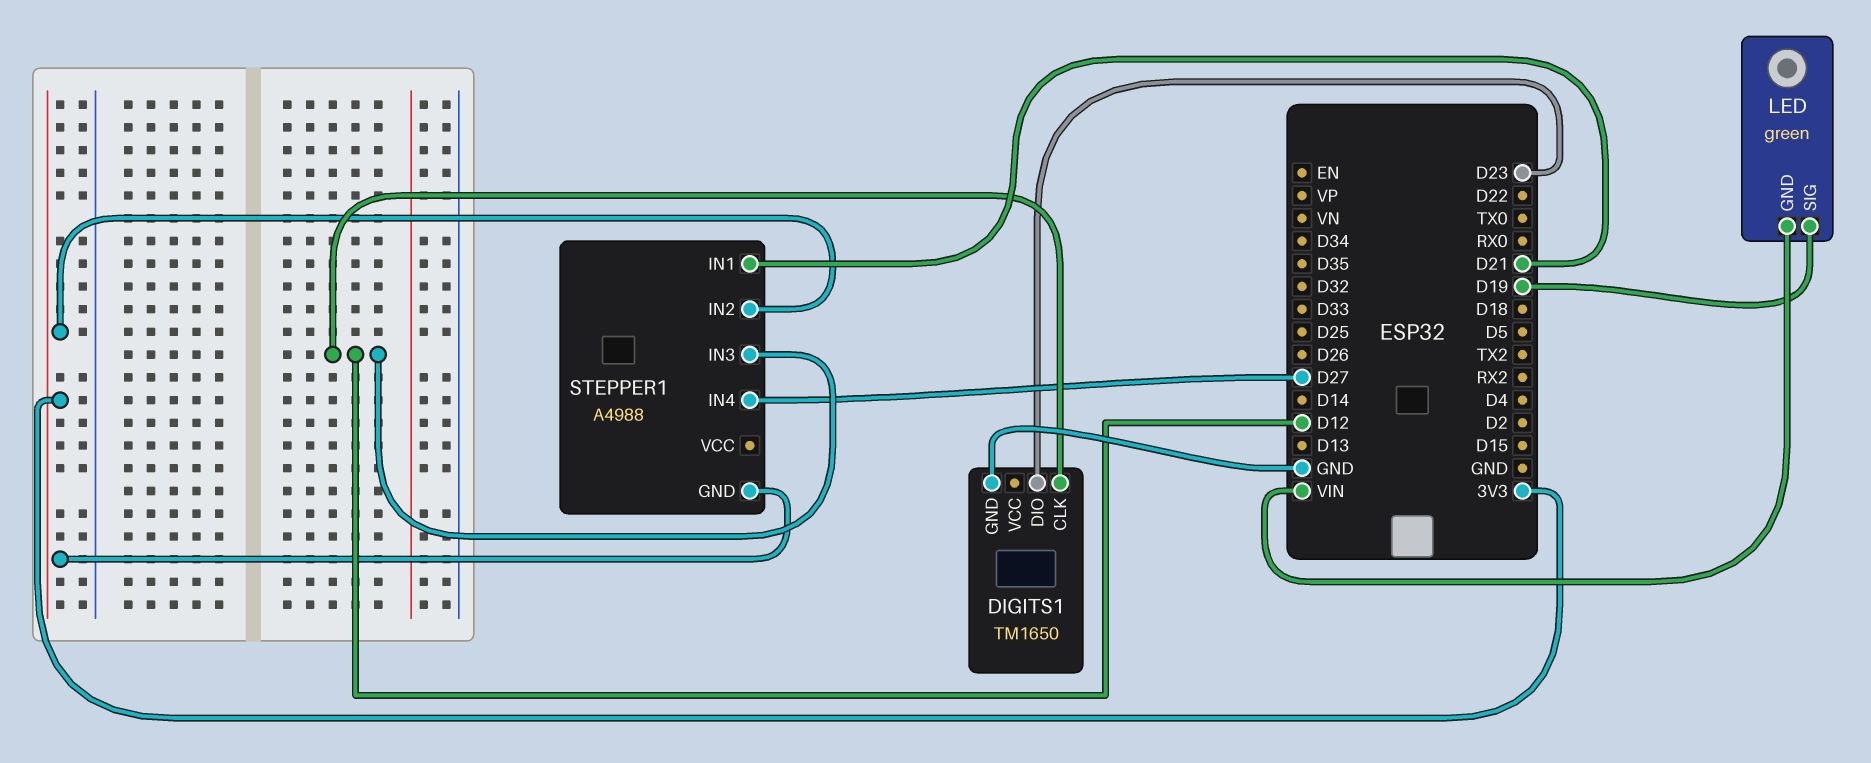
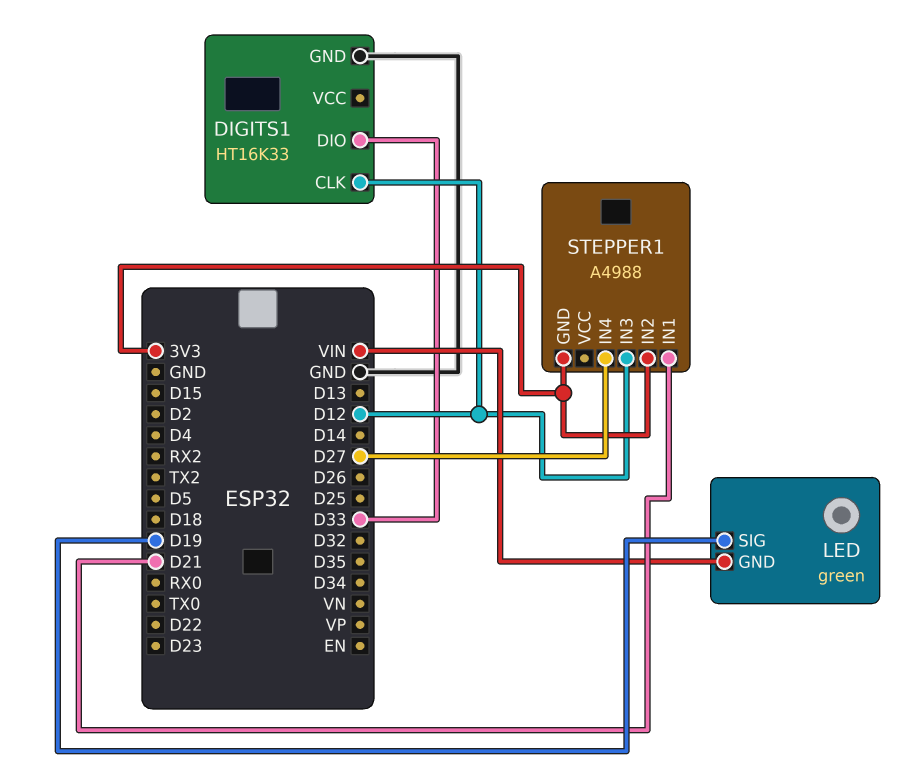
DIGITS1: TM1650 -> HT16K33
DIGITS1 pin DIO: D23 -> D33

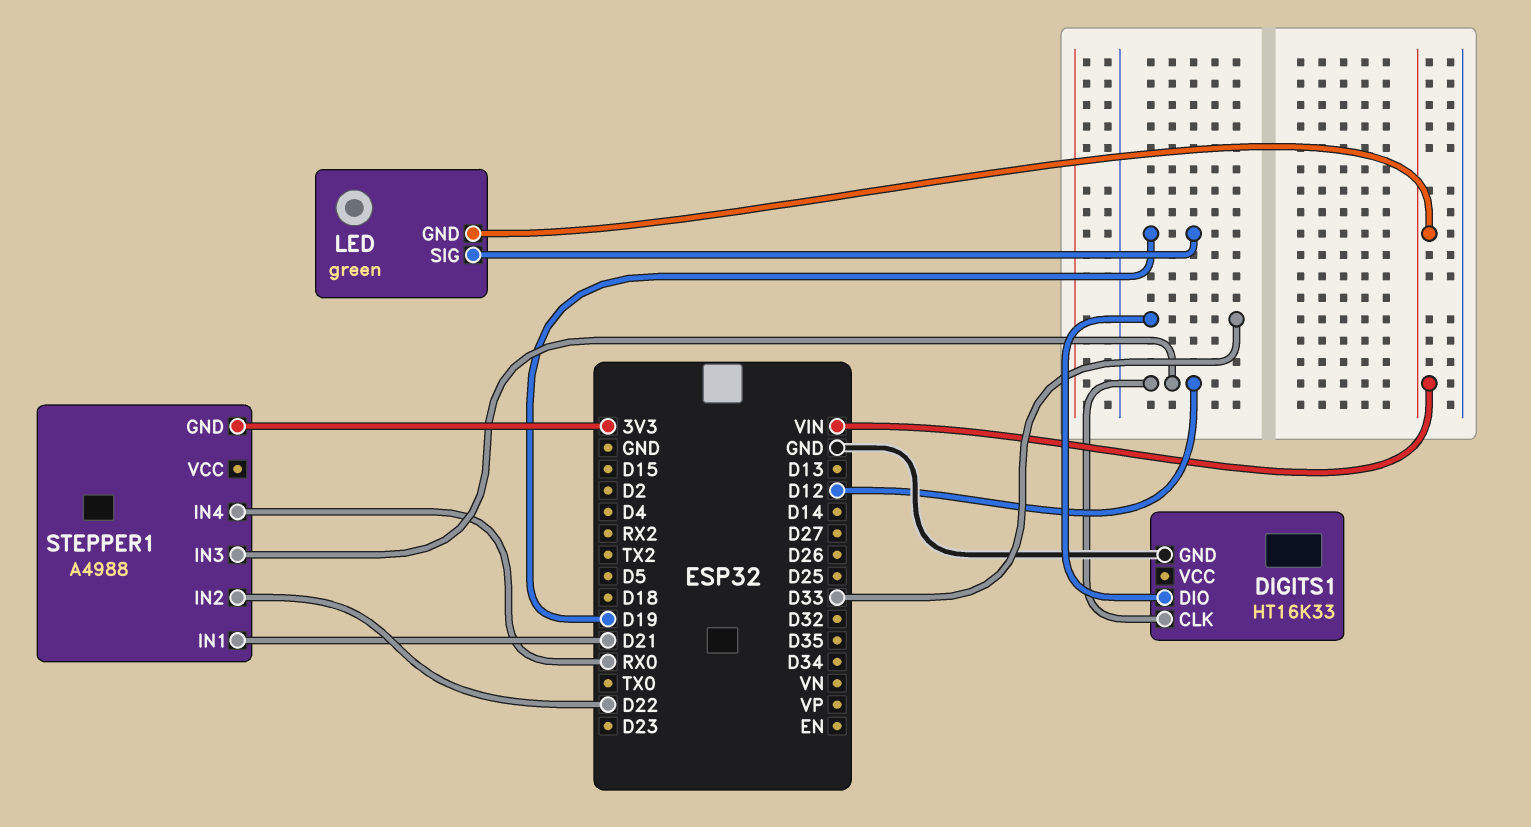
STEPPER1 pin IN2: 3V3 -> D22
STEPPER1 pin IN4: D27 -> RX0

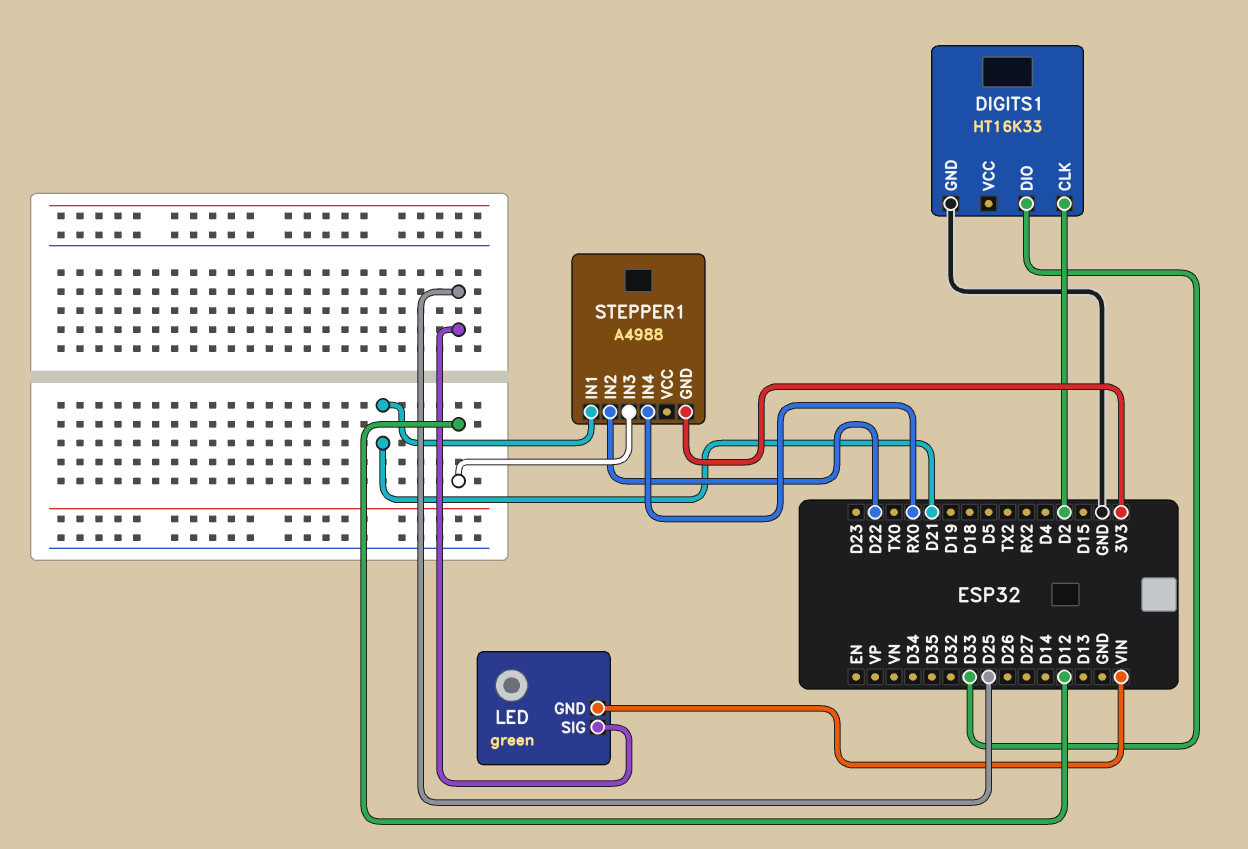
DIGITS1 pin CLK: D12 -> D2
LED pin SIG: D19 -> D25

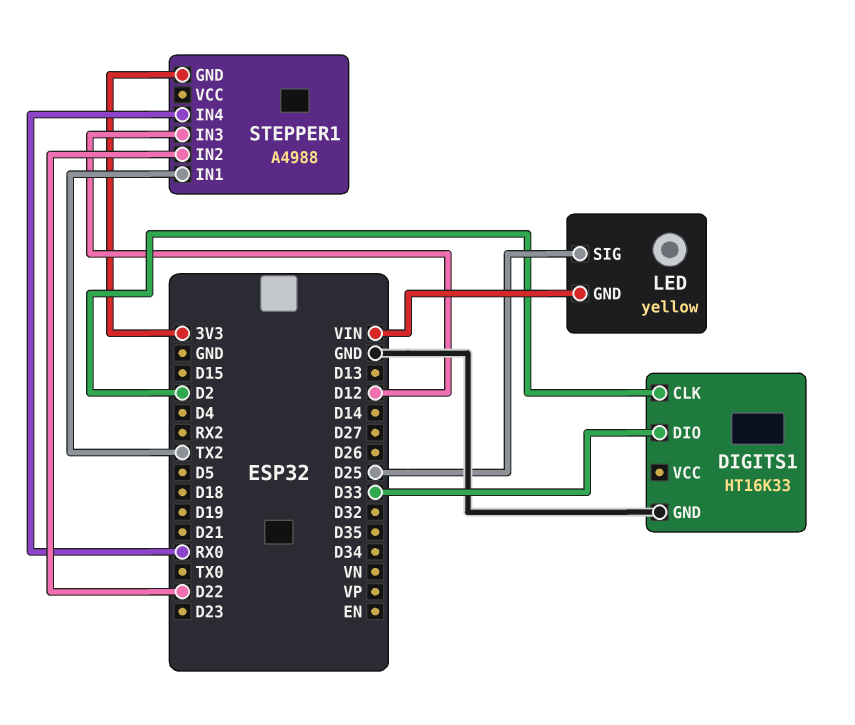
LED: green -> yellow
STEPPER1 pin IN1: D21 -> TX2

